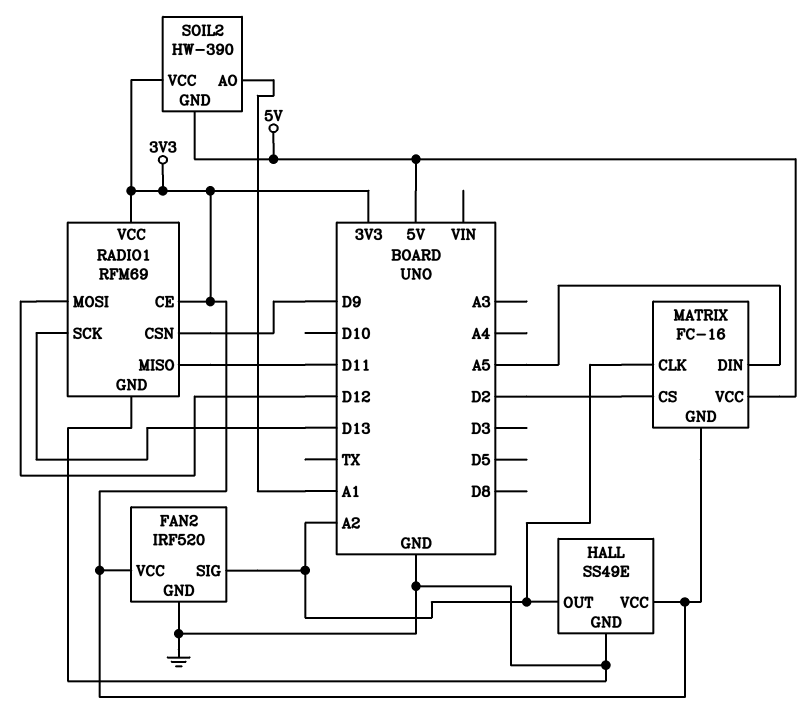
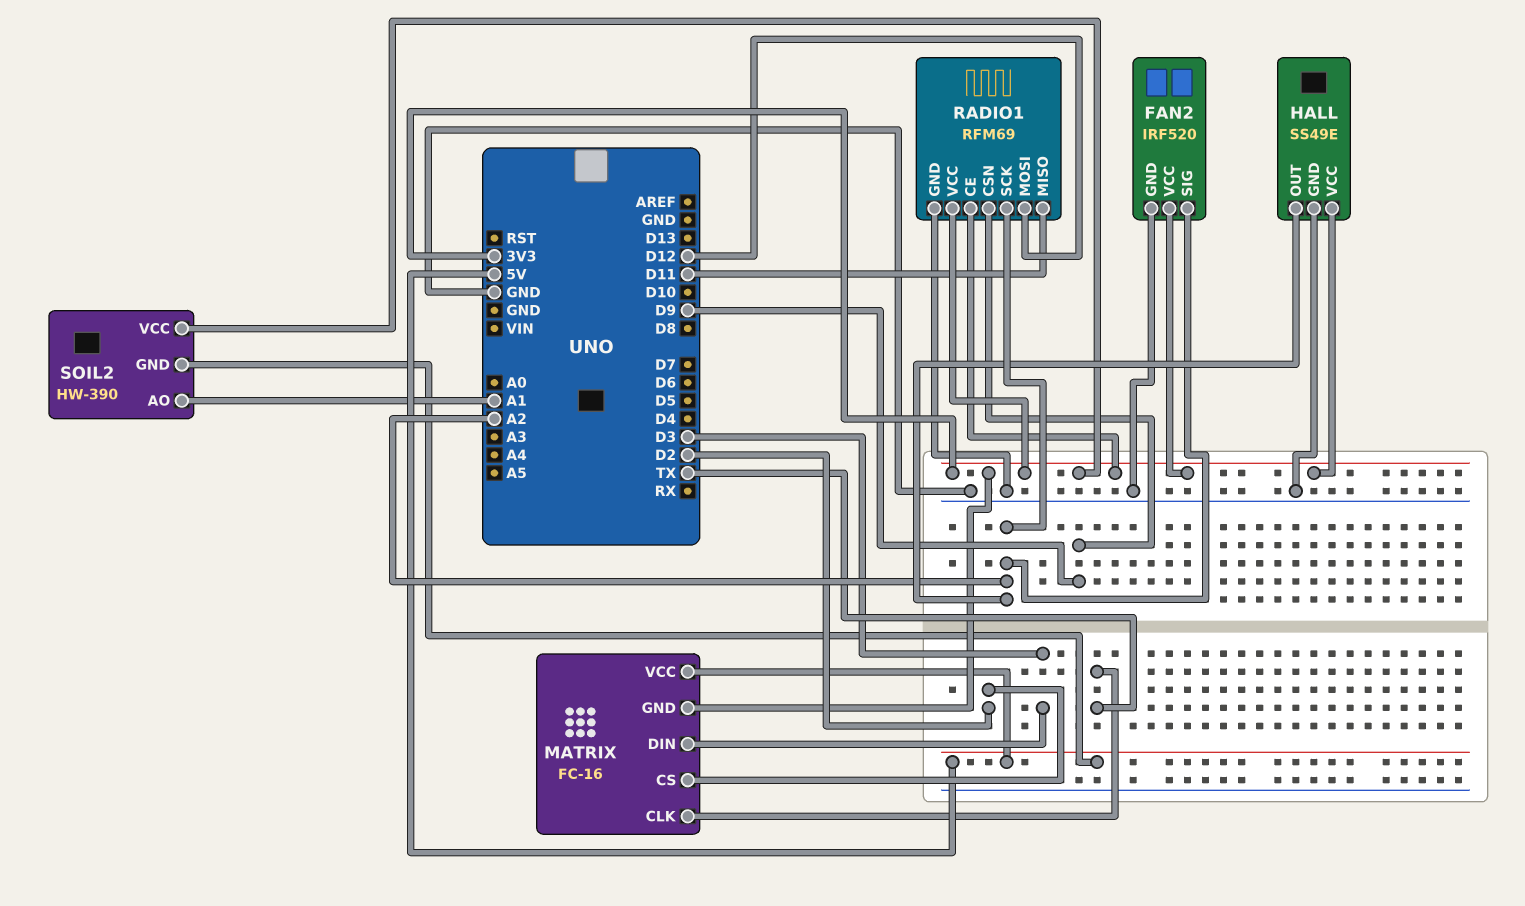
MATRIX pin CLK: A2 -> TX
MATRIX pin DIN: A5 -> D3
RADIO1 pin SCK: D13 -> A2

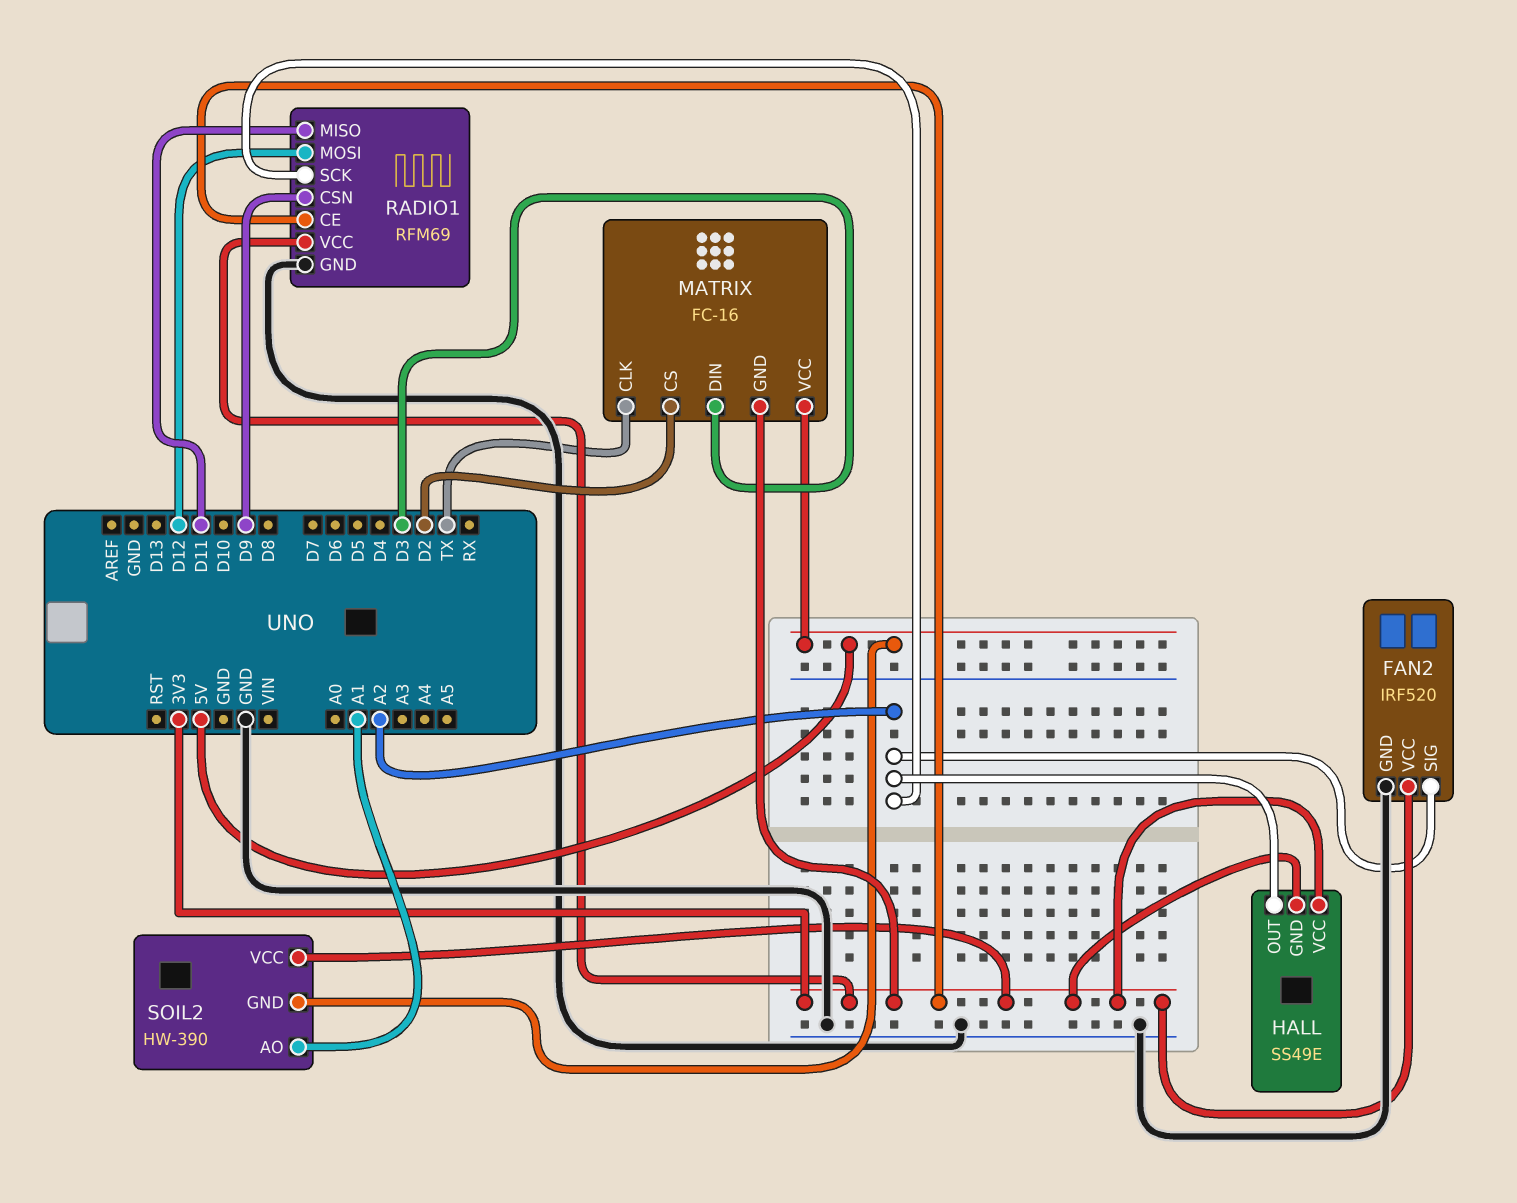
HALL pin GND: GND -> 3V3

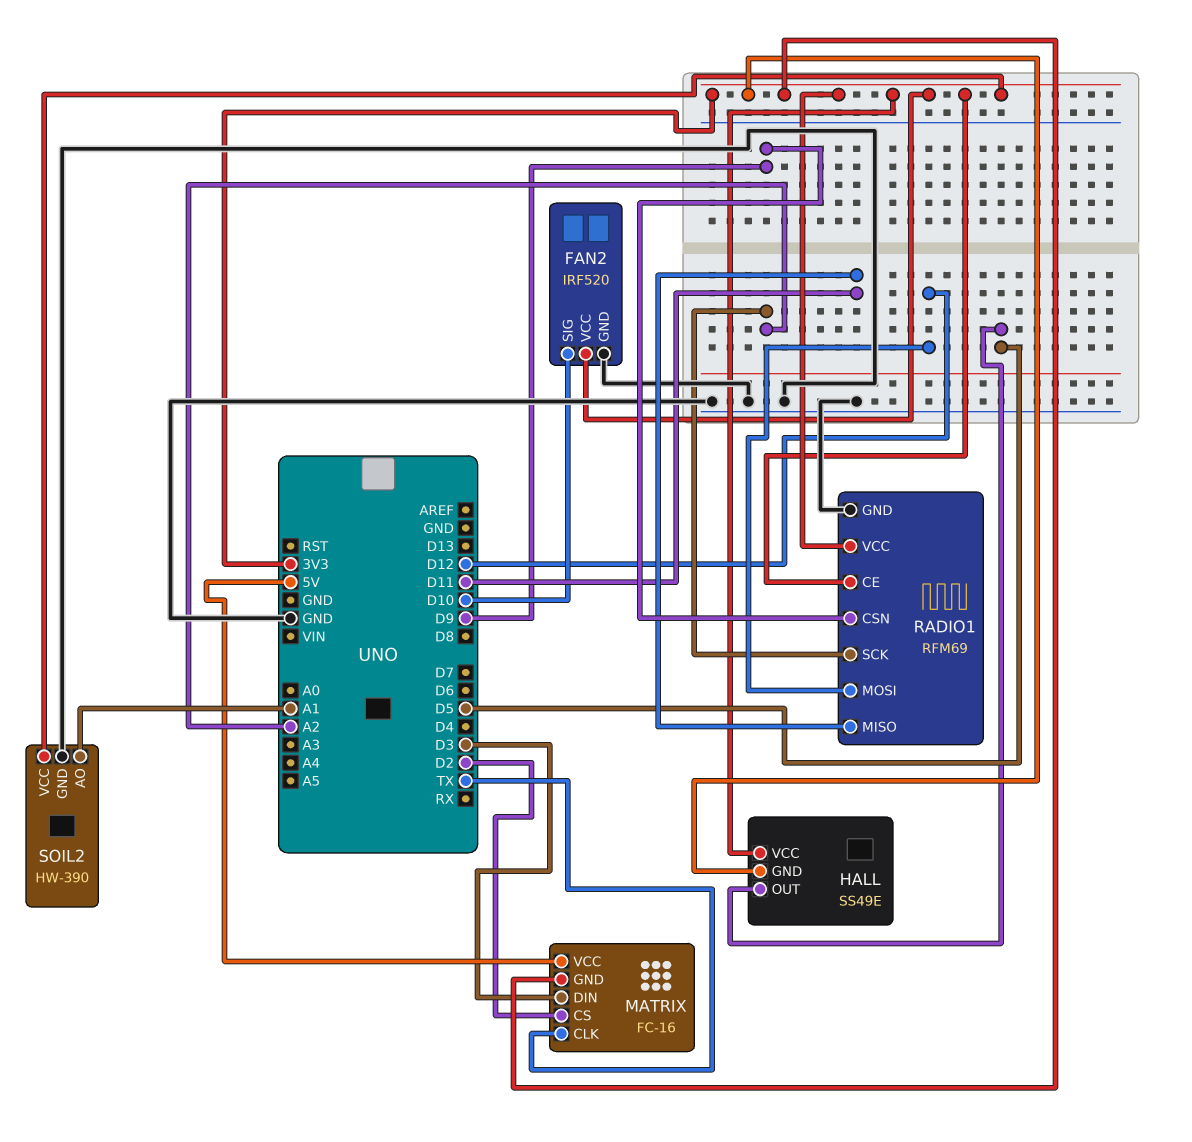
FAN2 pin SIG: A2 -> D10
HALL pin OUT: A2 -> D5
SOIL2 pin GND: 5V -> GND

